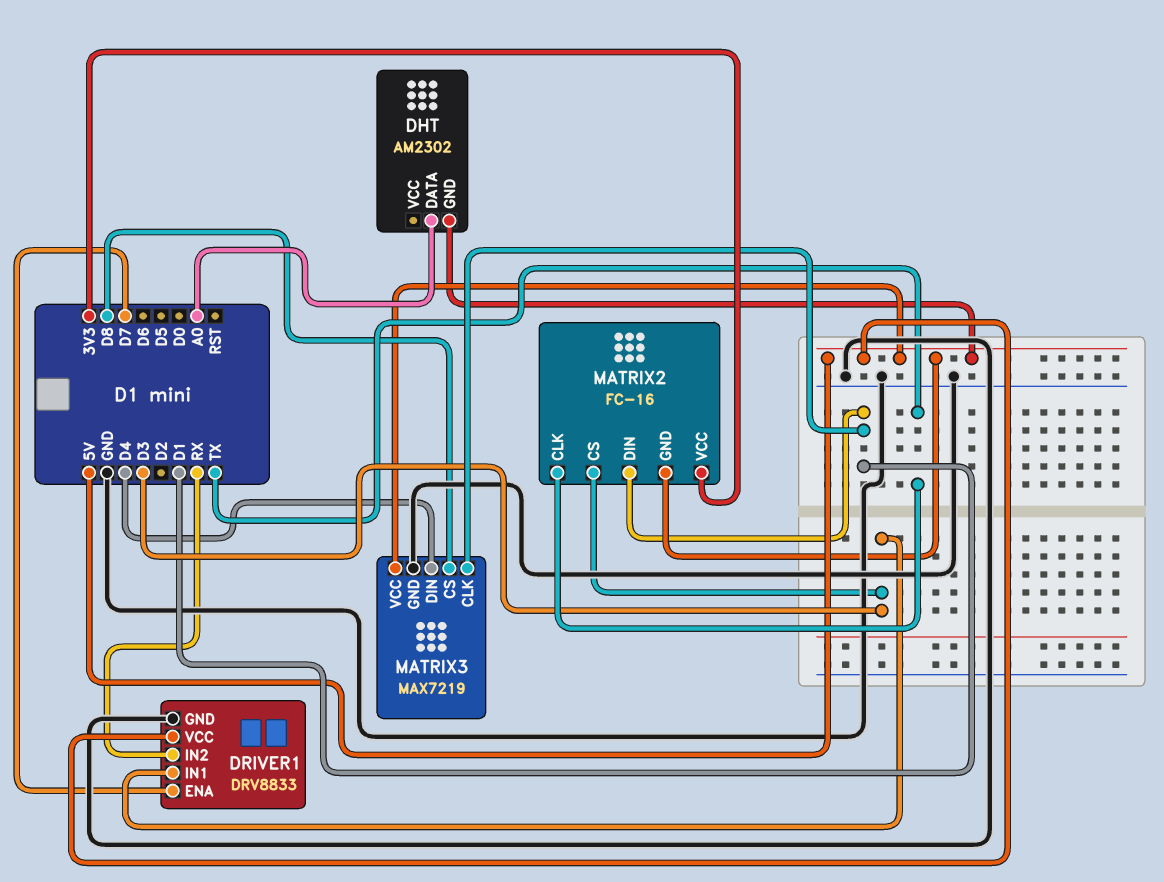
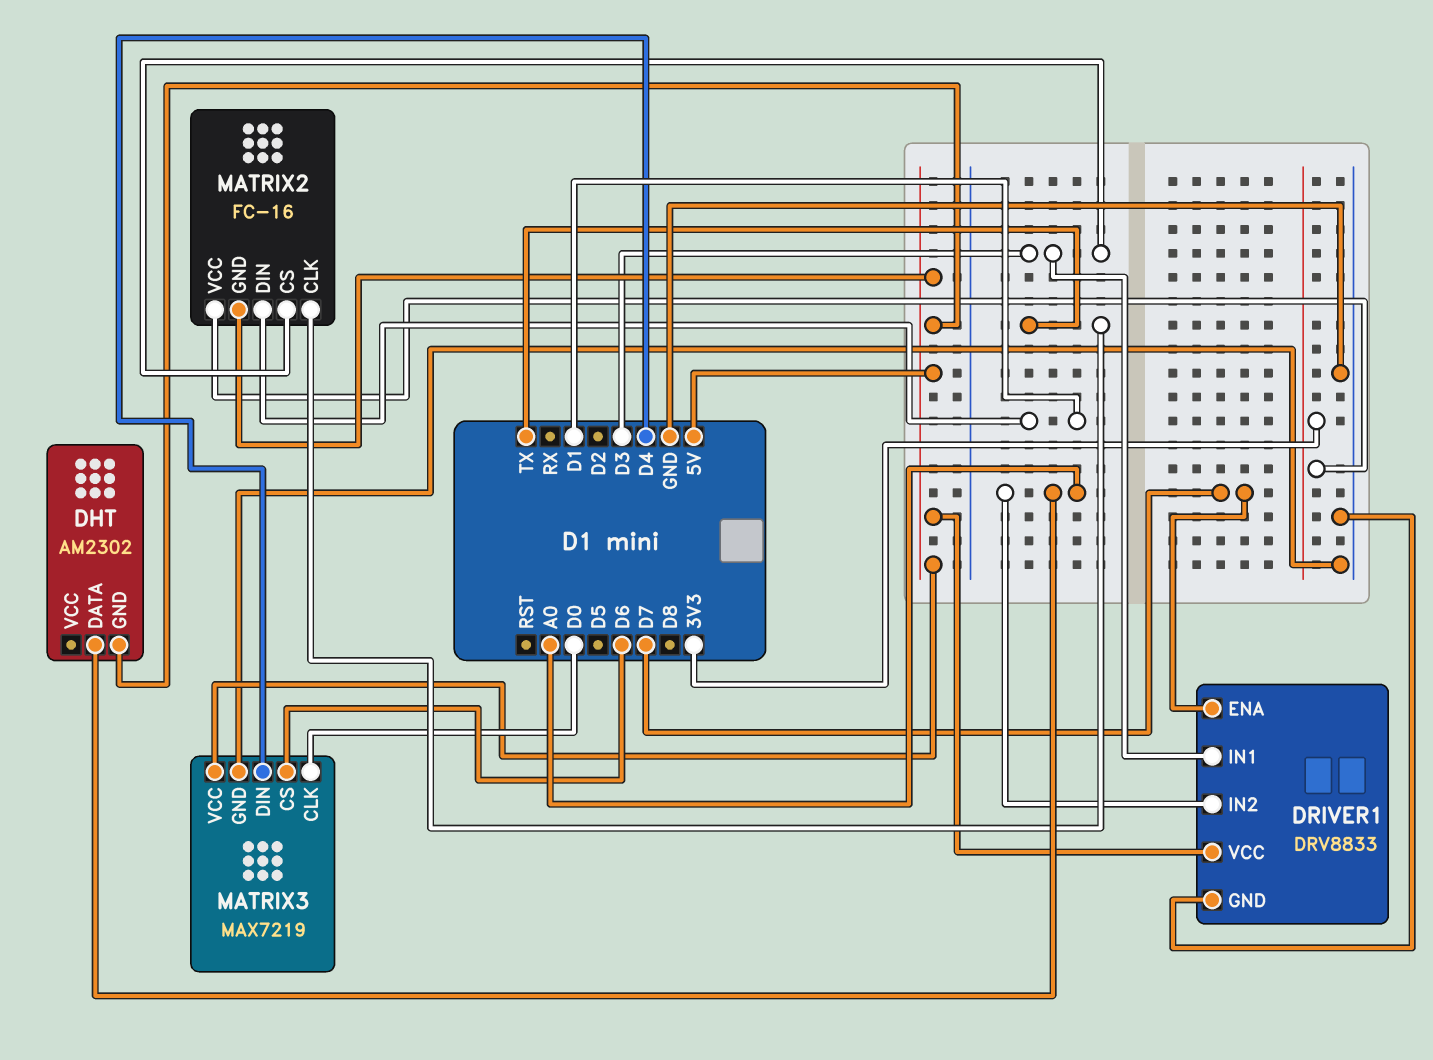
DRIVER1 pin IN2: RX -> A0
MATRIX3 pin CLK: D1 -> D0
MATRIX3 pin CS: D8 -> D6

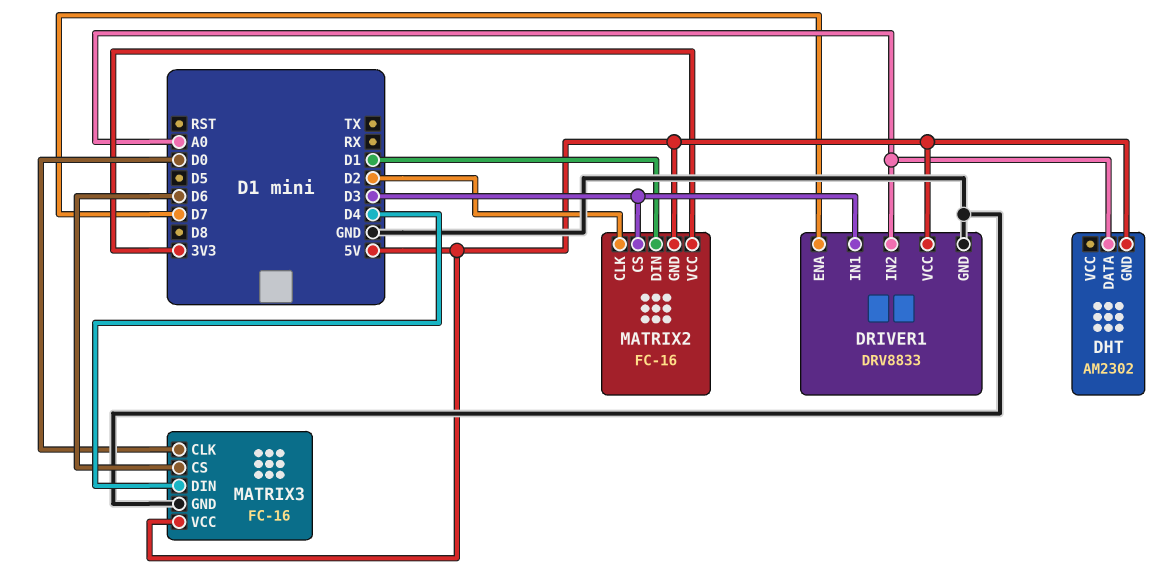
MATRIX2 pin CLK: TX -> D2
MATRIX3: MAX7219 -> FC-16

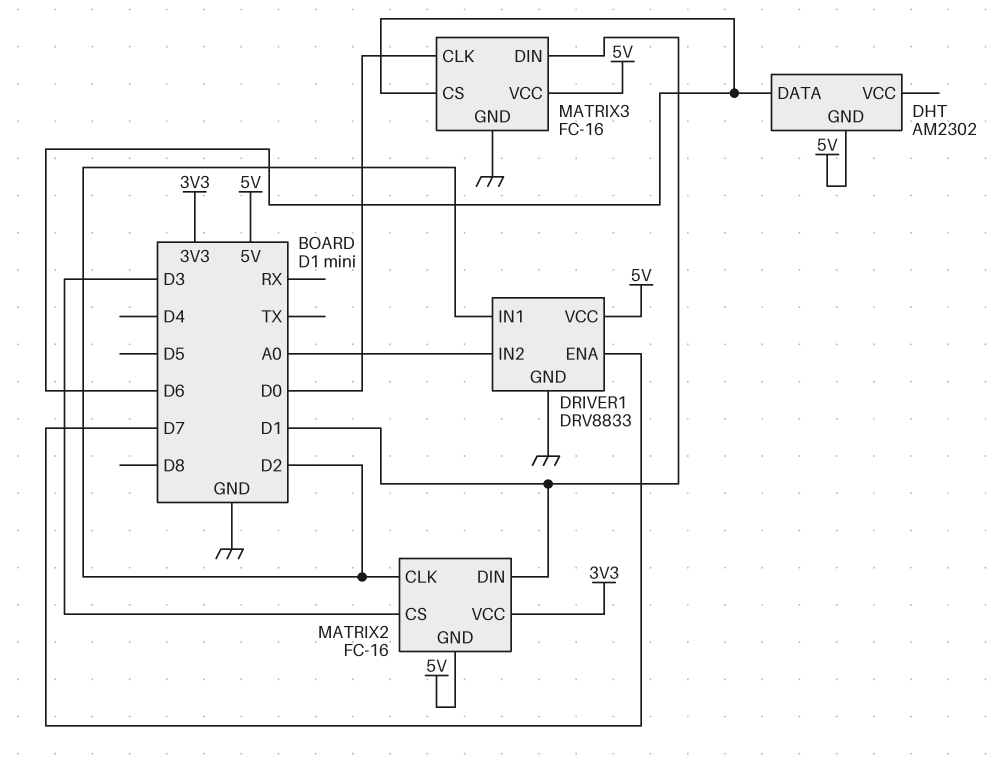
DHT pin DATA: A0 -> D6
DRIVER1 pin IN1: D3 -> D2
MATRIX3 pin DIN: D4 -> D1

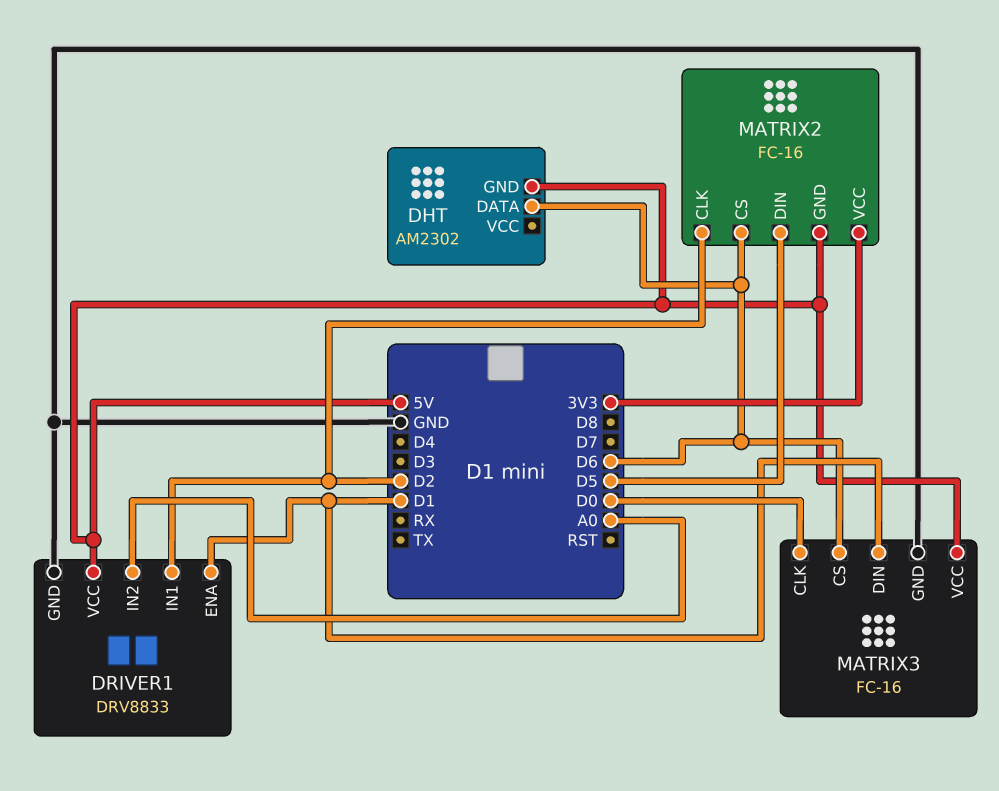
DRIVER1 pin ENA: D7 -> D1
MATRIX2 pin CS: D3 -> D6
MATRIX2 pin DIN: D1 -> D5

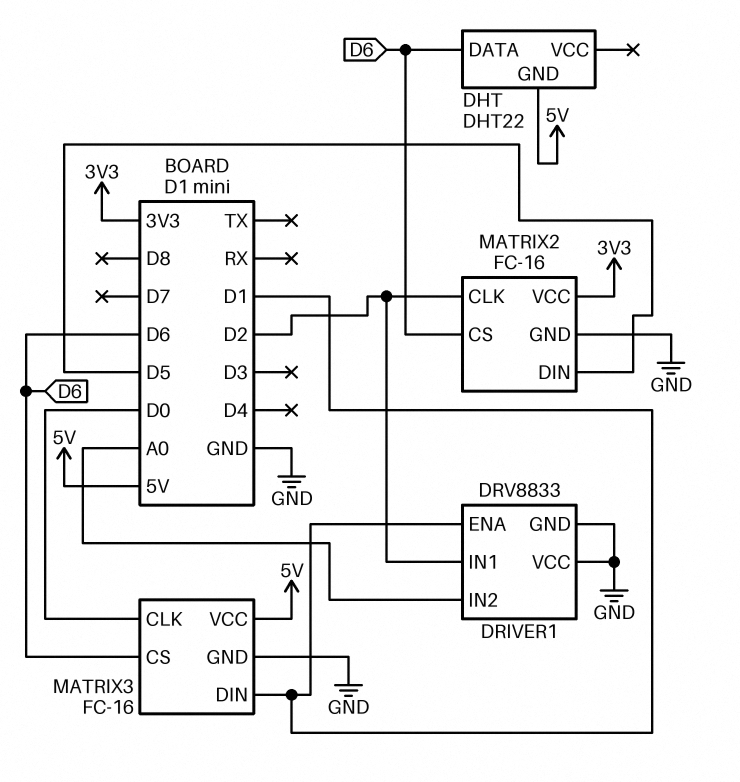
DHT: AM2302 -> DHT22
DRIVER1 pin VCC: 5V -> GND
MATRIX2 pin GND: 5V -> GND

